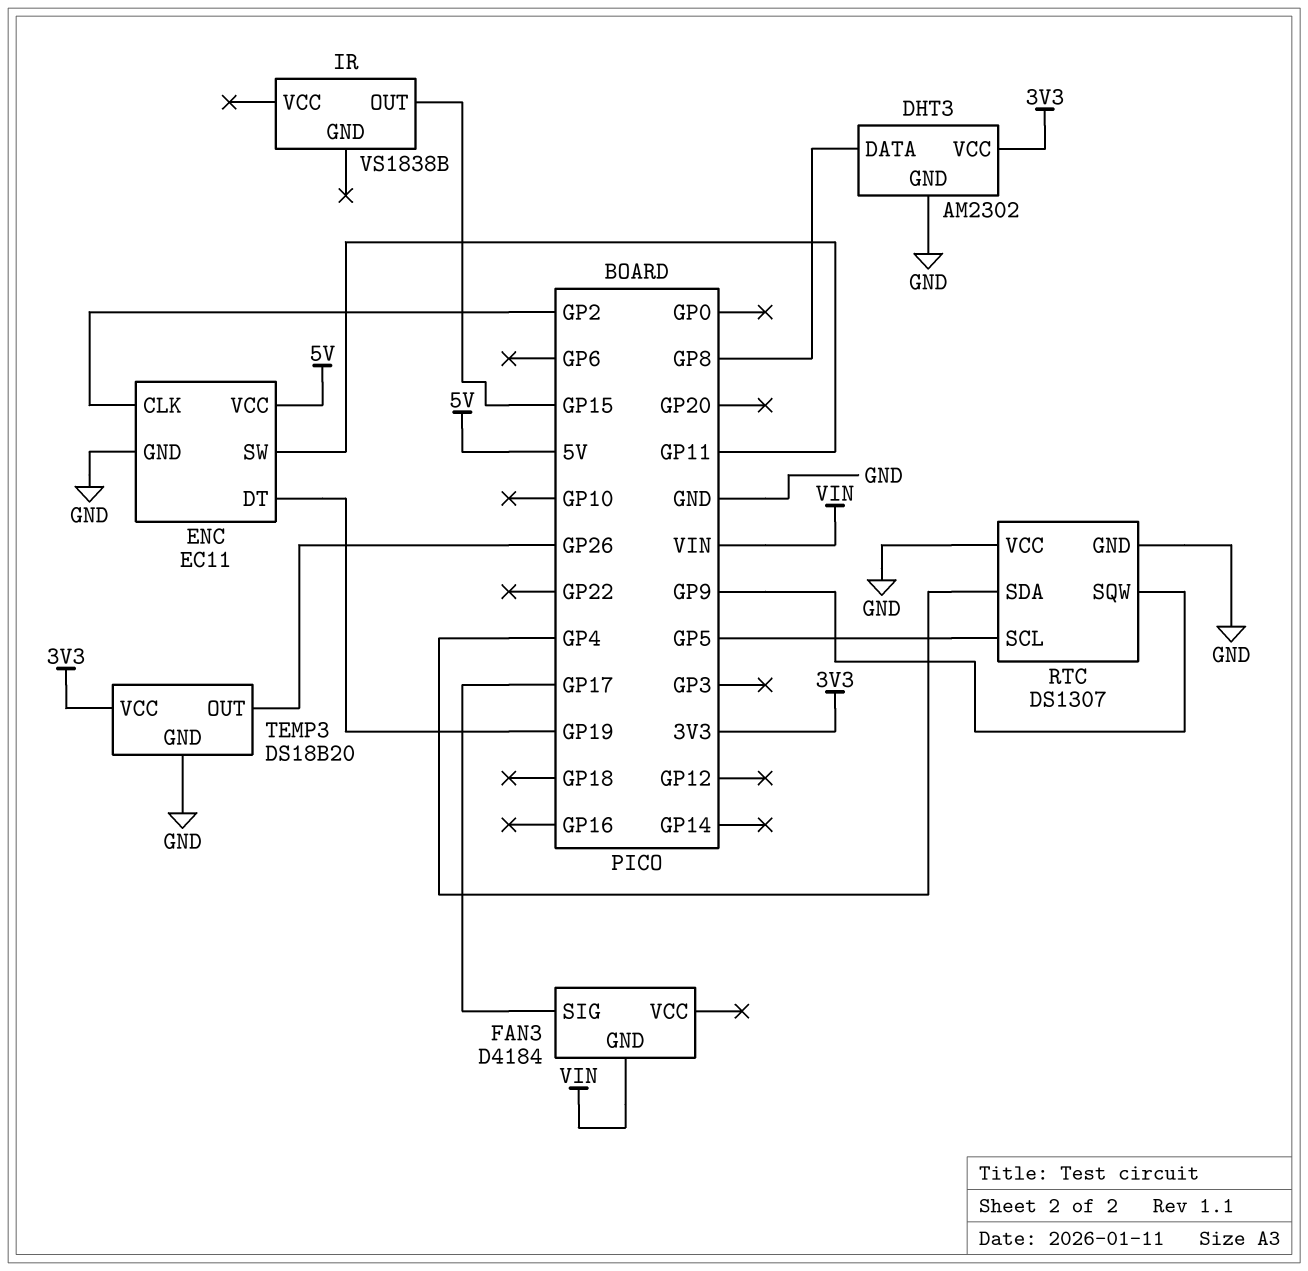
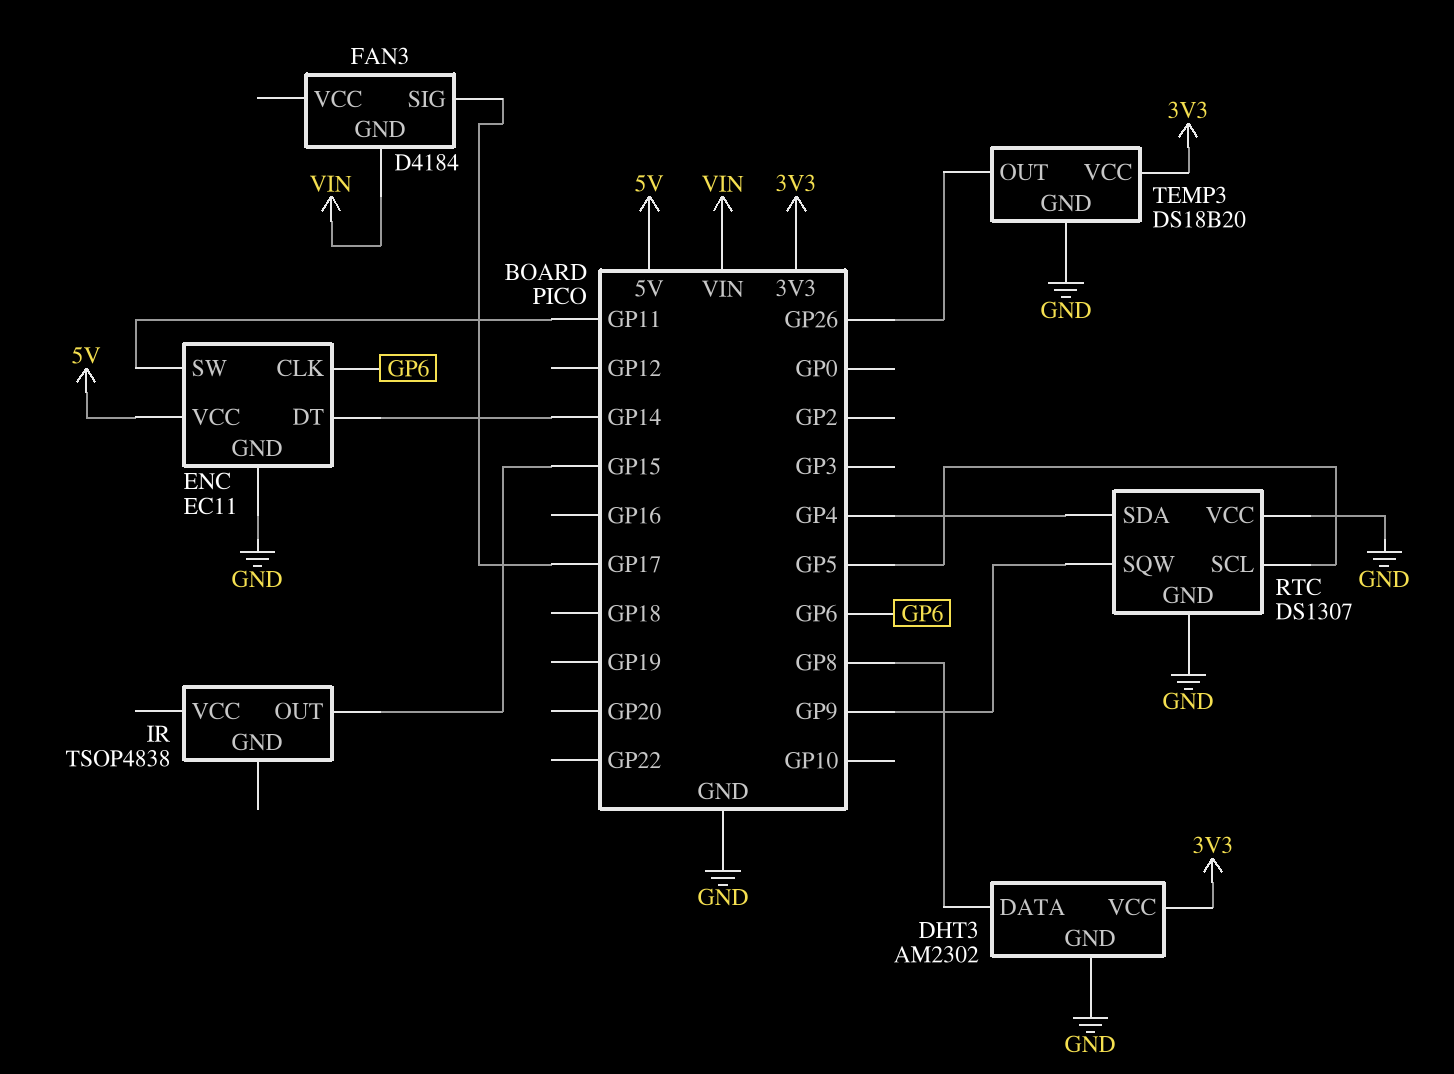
ENC pin CLK: GP2 -> GP6
ENC pin DT: GP19 -> GP14
IR: VS1838B -> TSOP4838

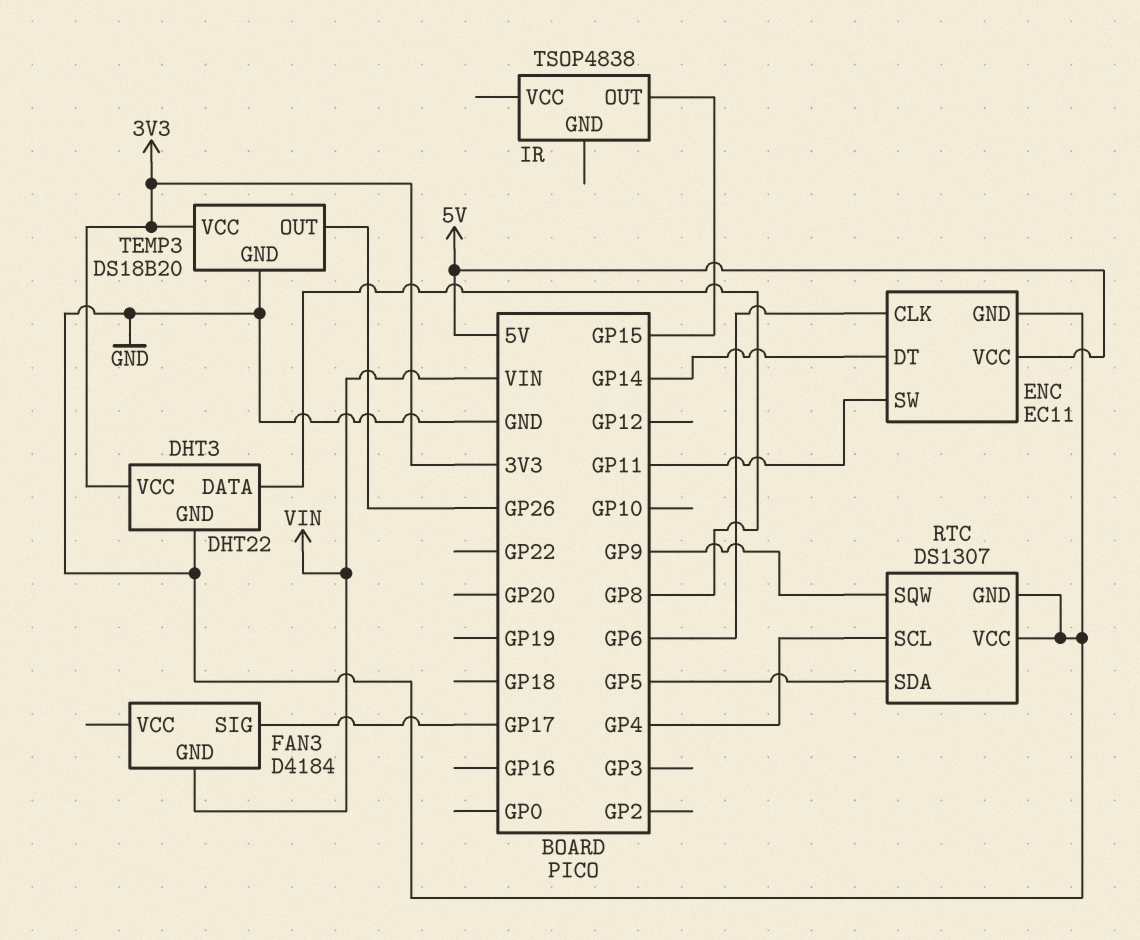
DHT3: AM2302 -> DHT22
RTC pin SCL: GP5 -> GP4
RTC pin SDA: GP4 -> GP5

